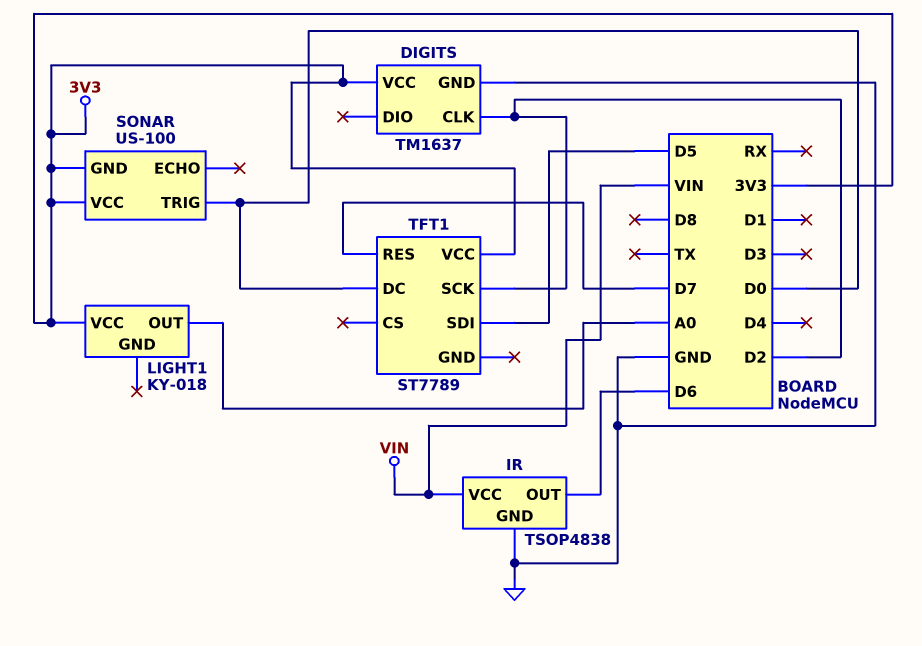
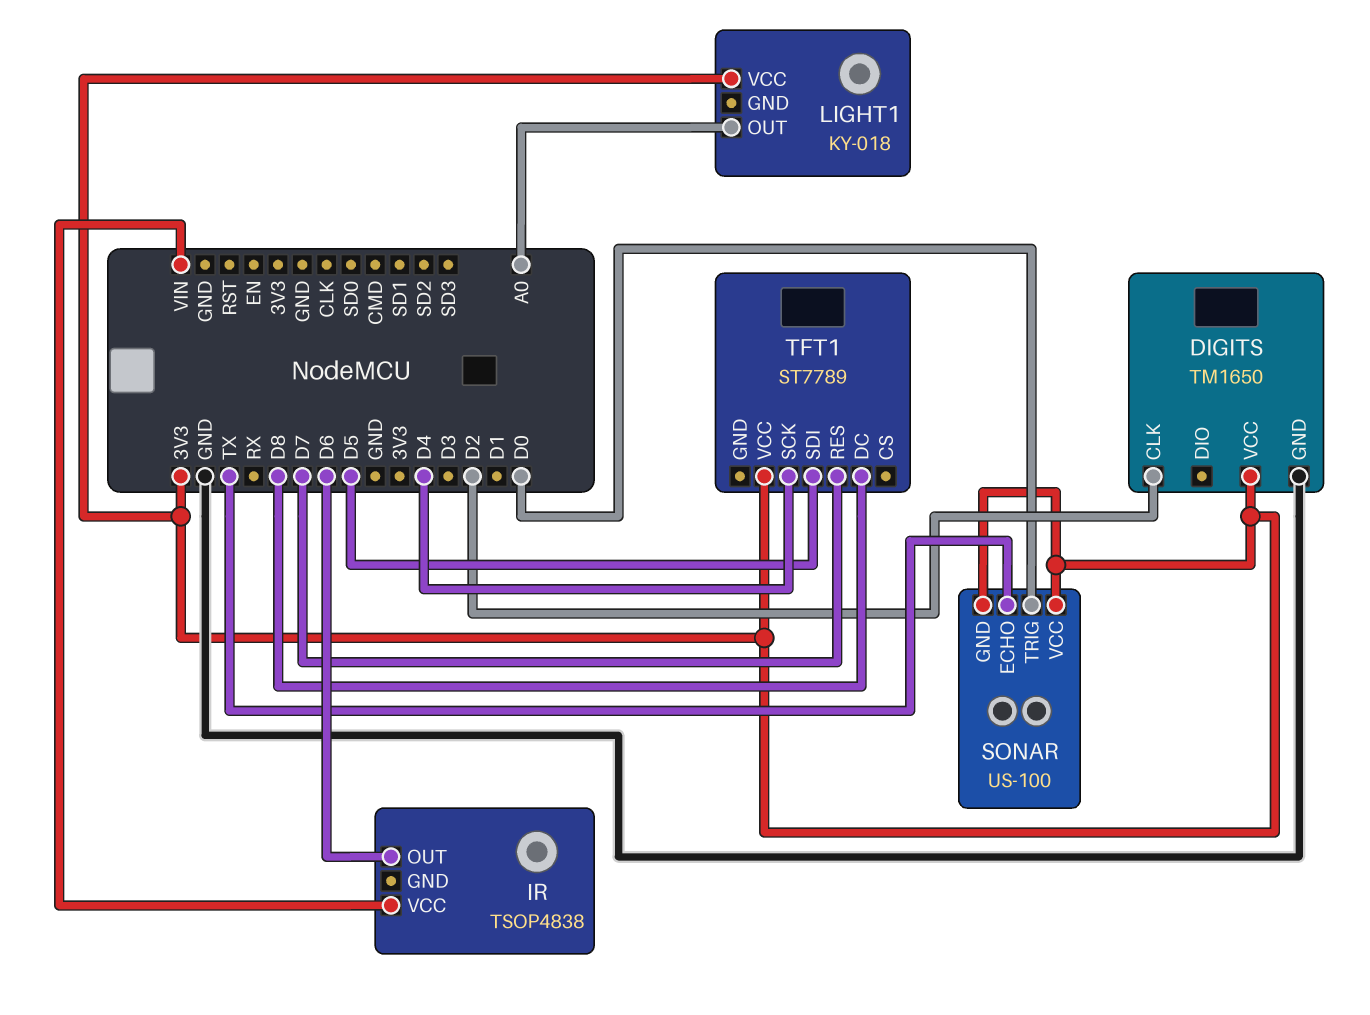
DIGITS: TM1637 -> TM1650
IR pin GND: GND -> none
SONAR pin ECHO: none -> TX
TFT1 pin DC: D0 -> D8
TFT1 pin SCK: D2 -> D4

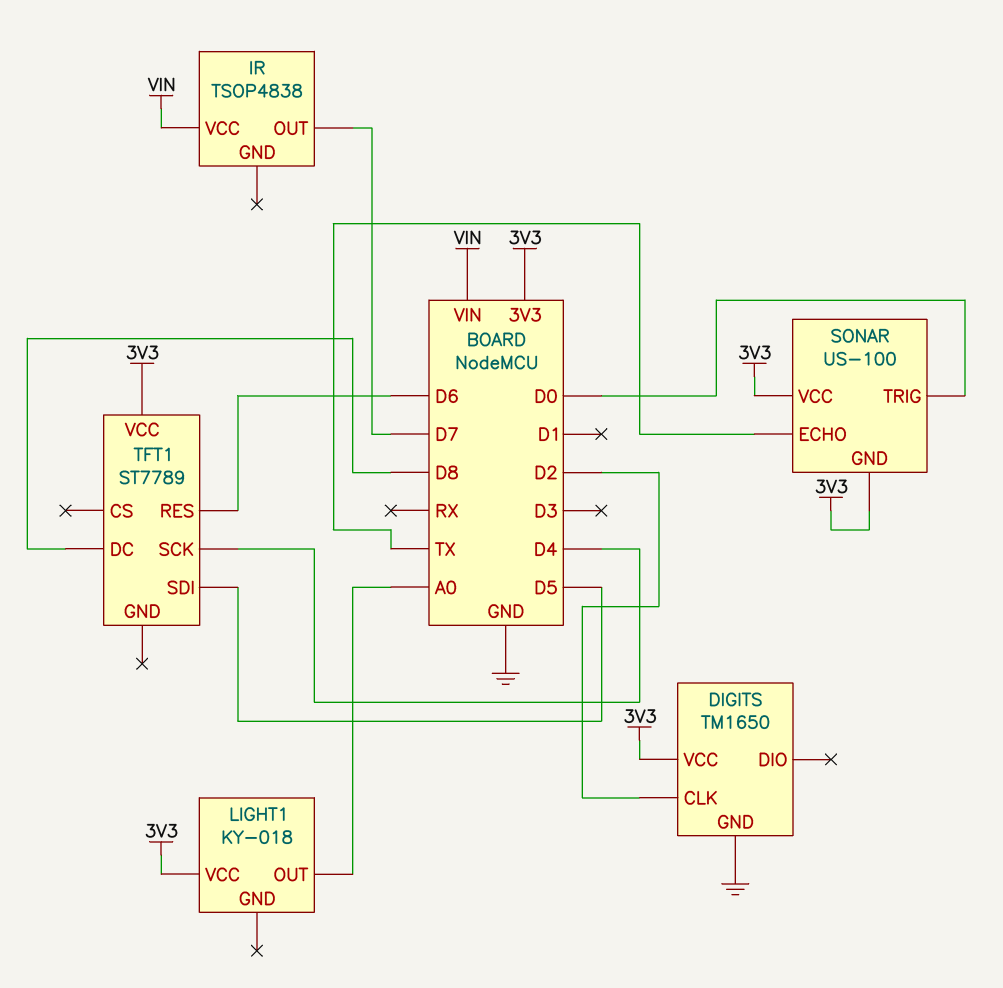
IR pin OUT: D6 -> D7
TFT1 pin RES: D7 -> D6

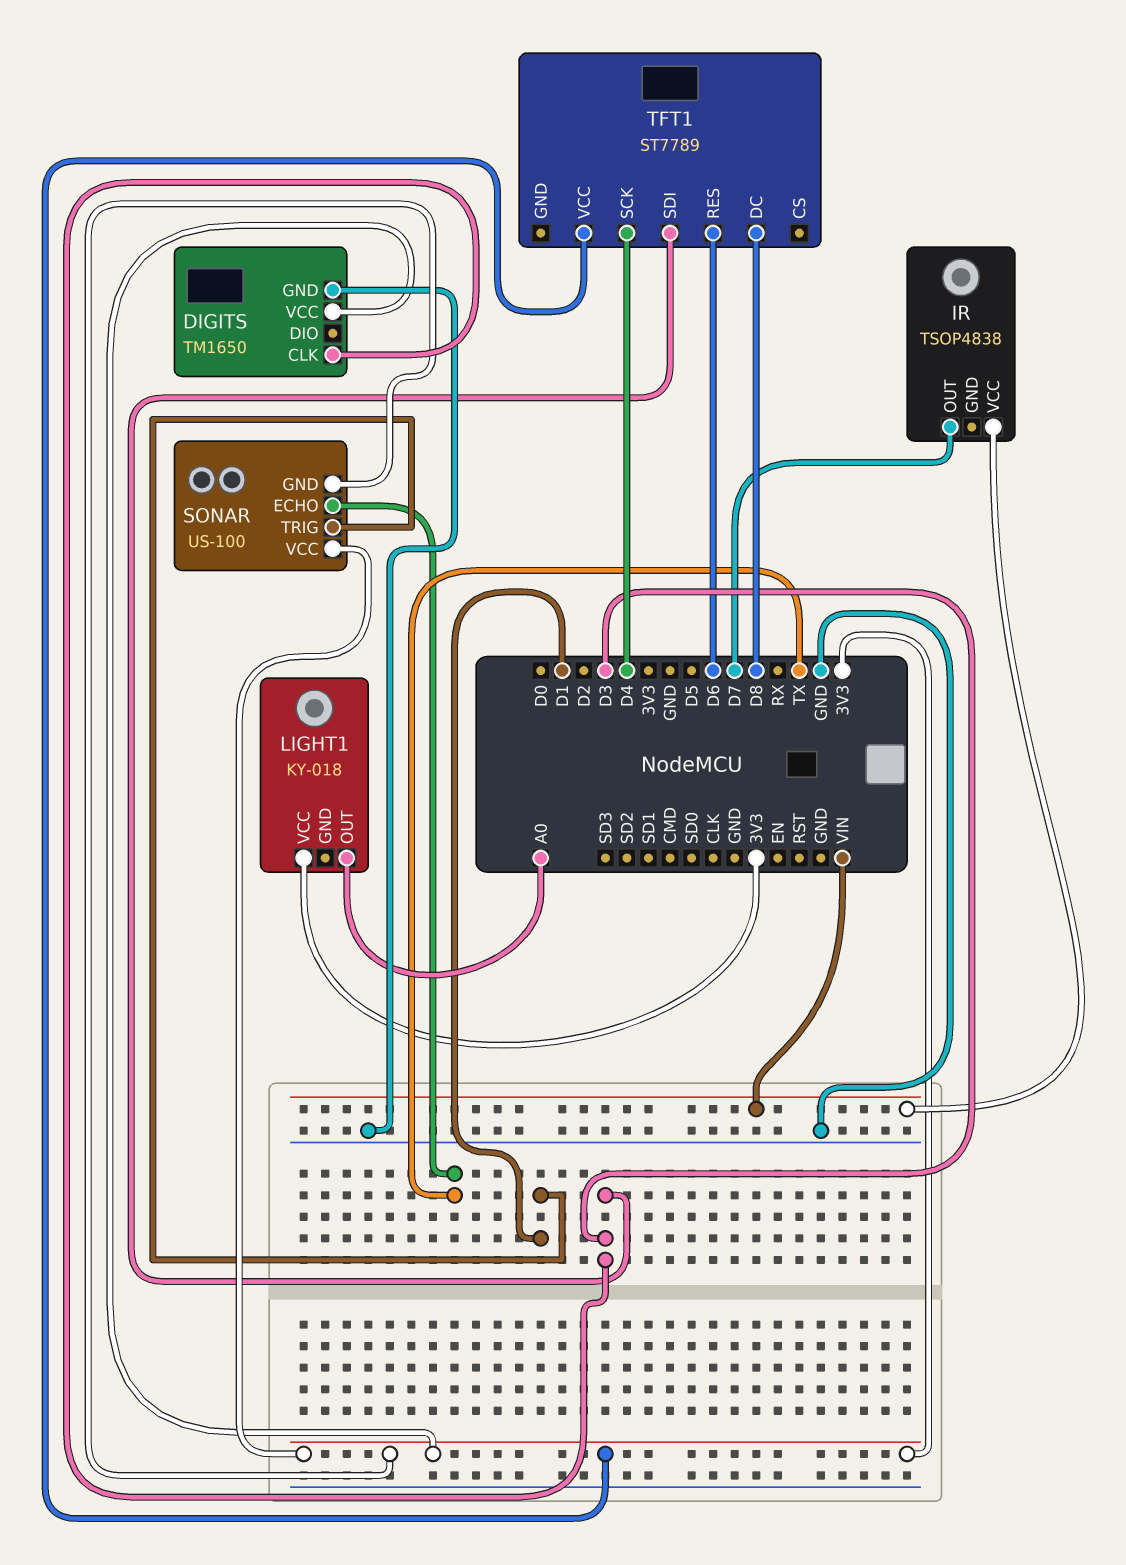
DIGITS pin CLK: D2 -> D3
SONAR pin TRIG: D0 -> D1
TFT1 pin SDI: D5 -> D3

